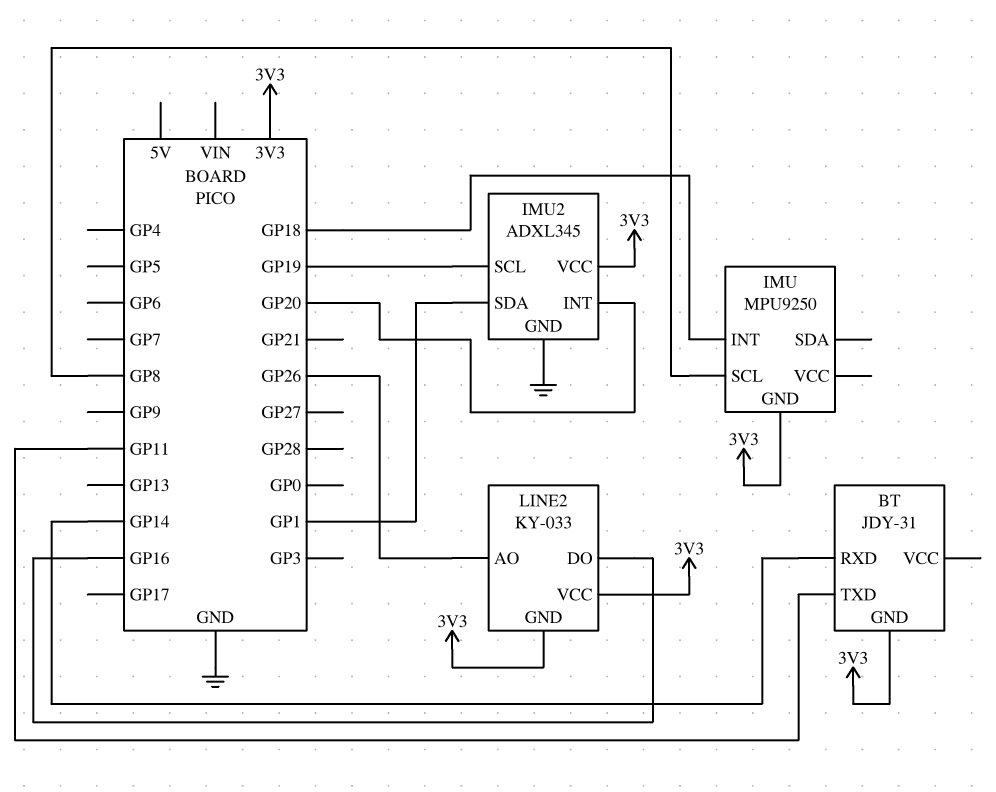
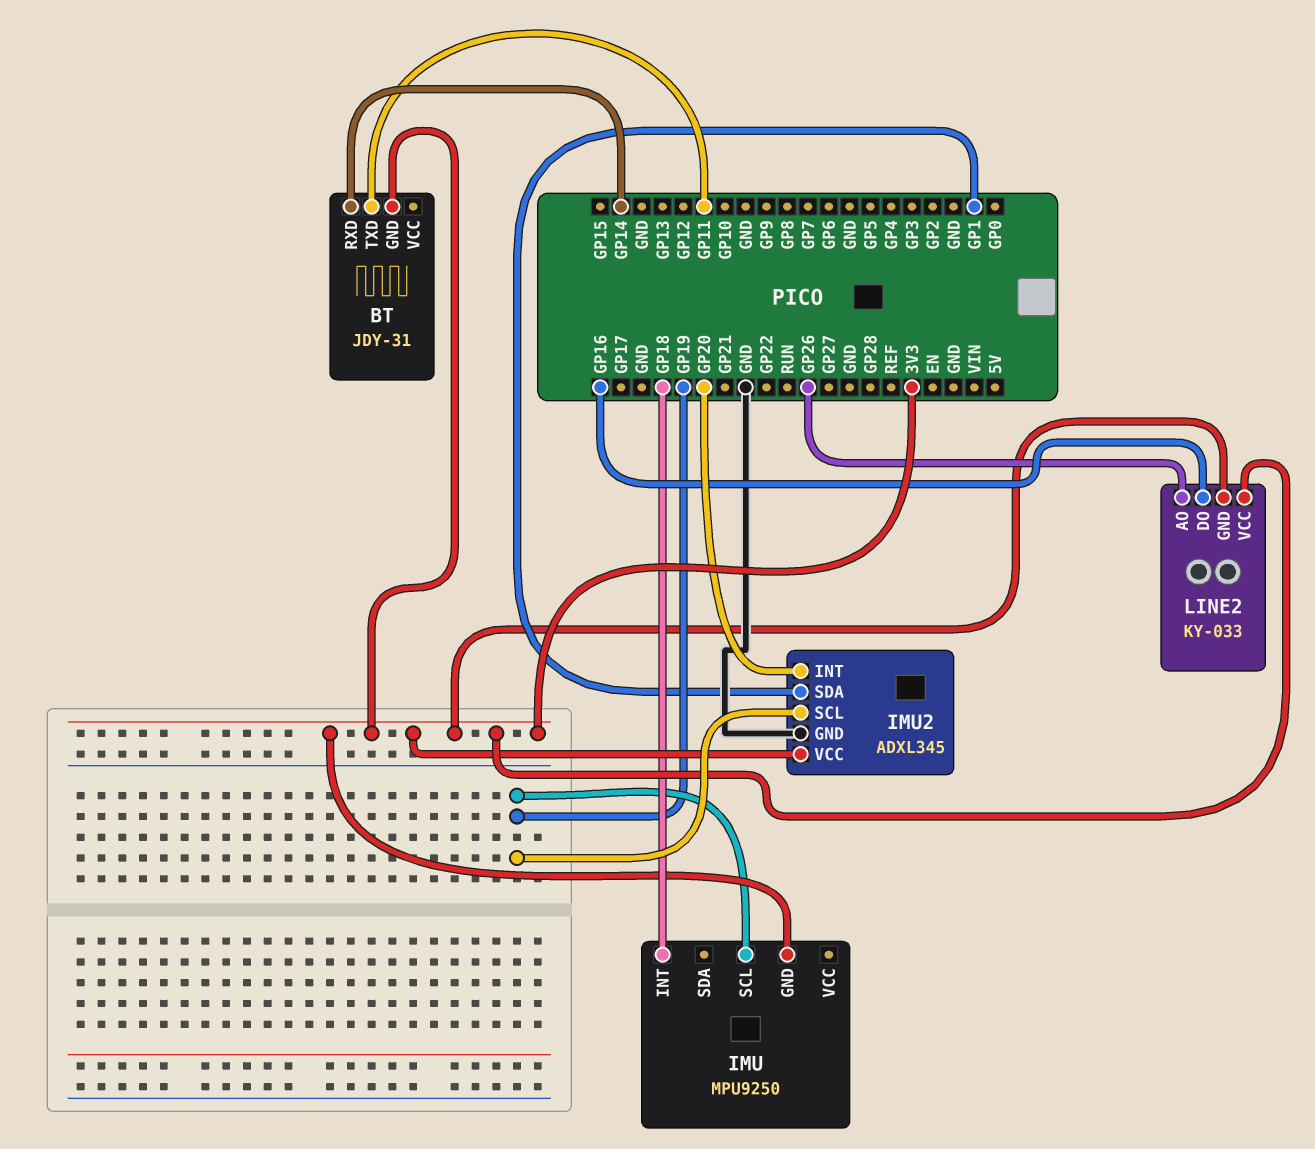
IMU pin SCL: GP8 -> GP19

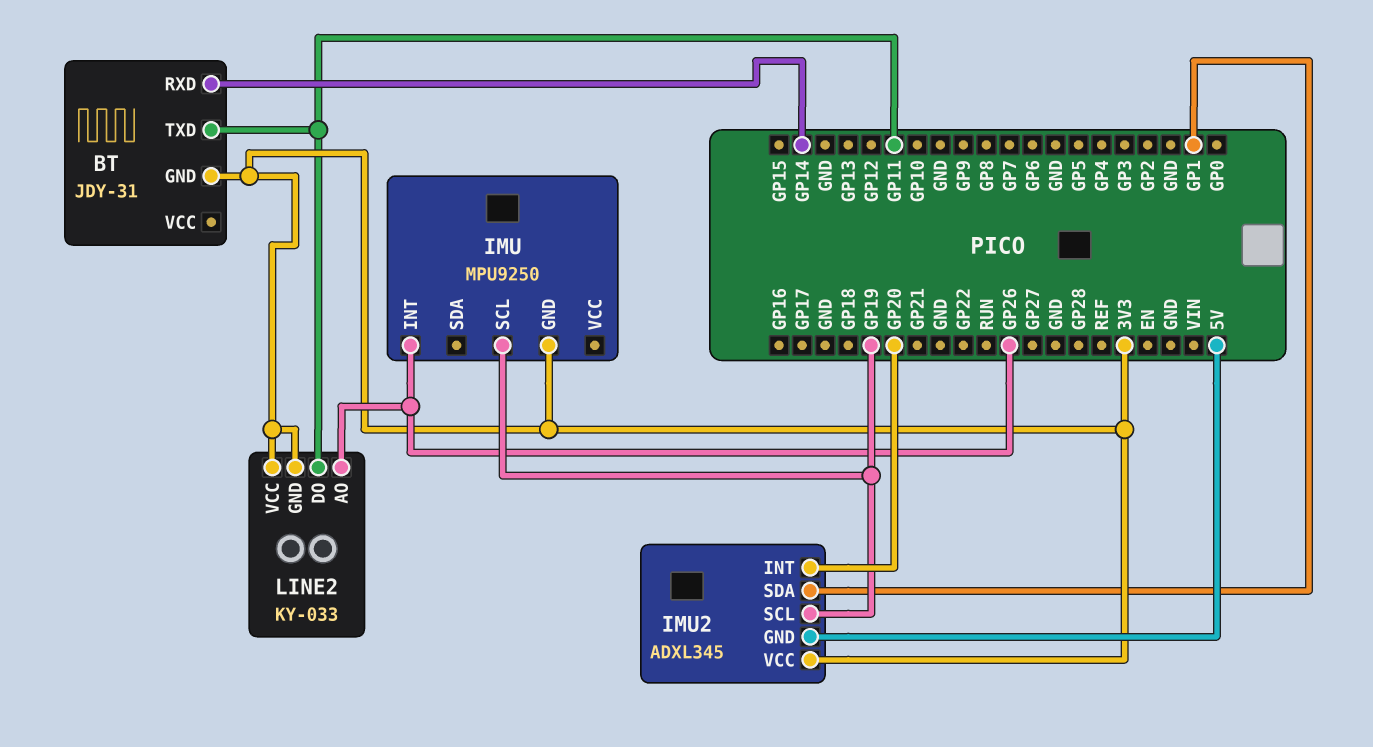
IMU pin INT: GP18 -> GP26
IMU2 pin GND: GND -> 5V
LINE2 pin DO: GP16 -> GP11

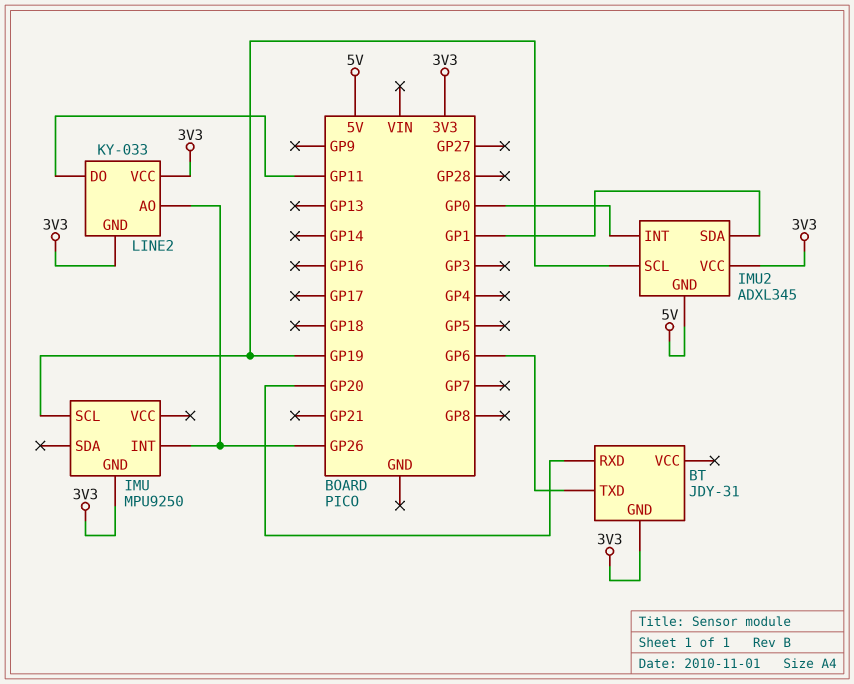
BT pin RXD: GP14 -> GP20
BT pin TXD: GP11 -> GP6
IMU2 pin INT: GP20 -> GP0

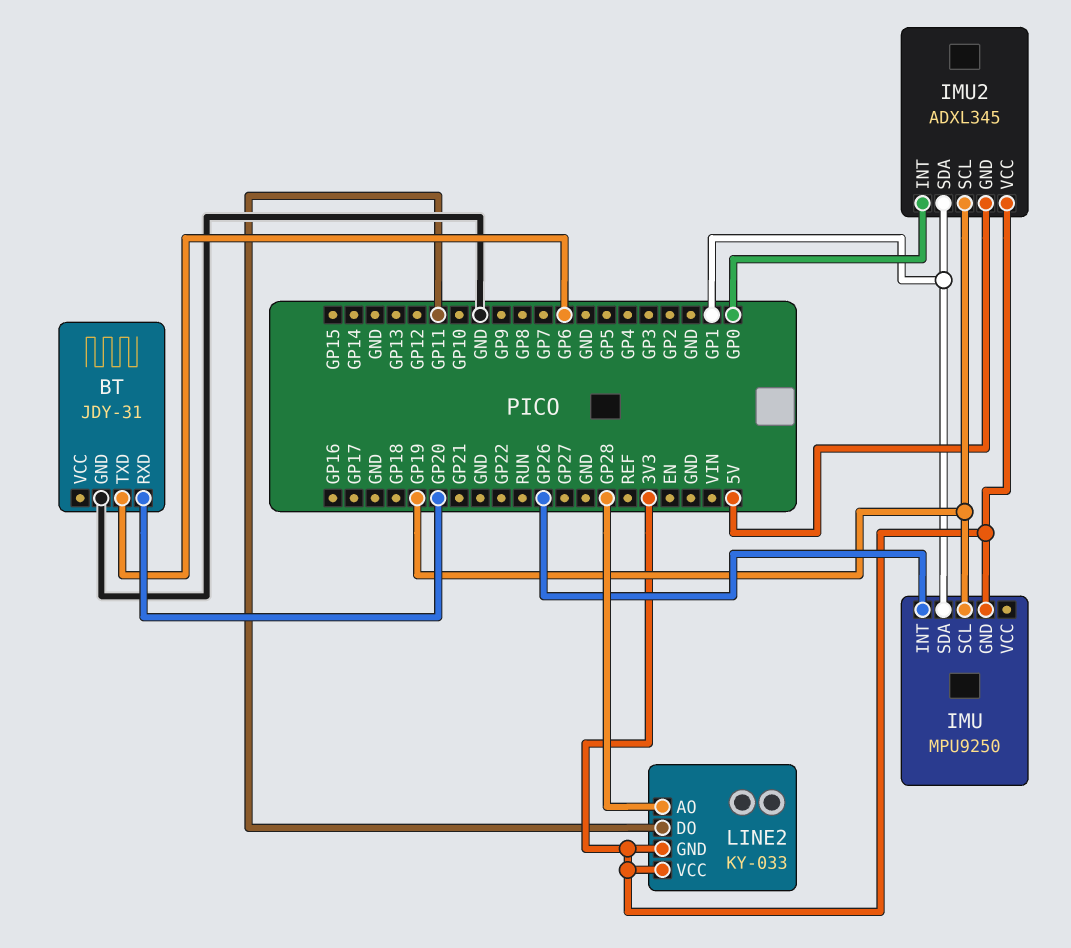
BT pin GND: 3V3 -> GND
IMU pin SDA: none -> GP1
LINE2 pin AO: GP26 -> GP28

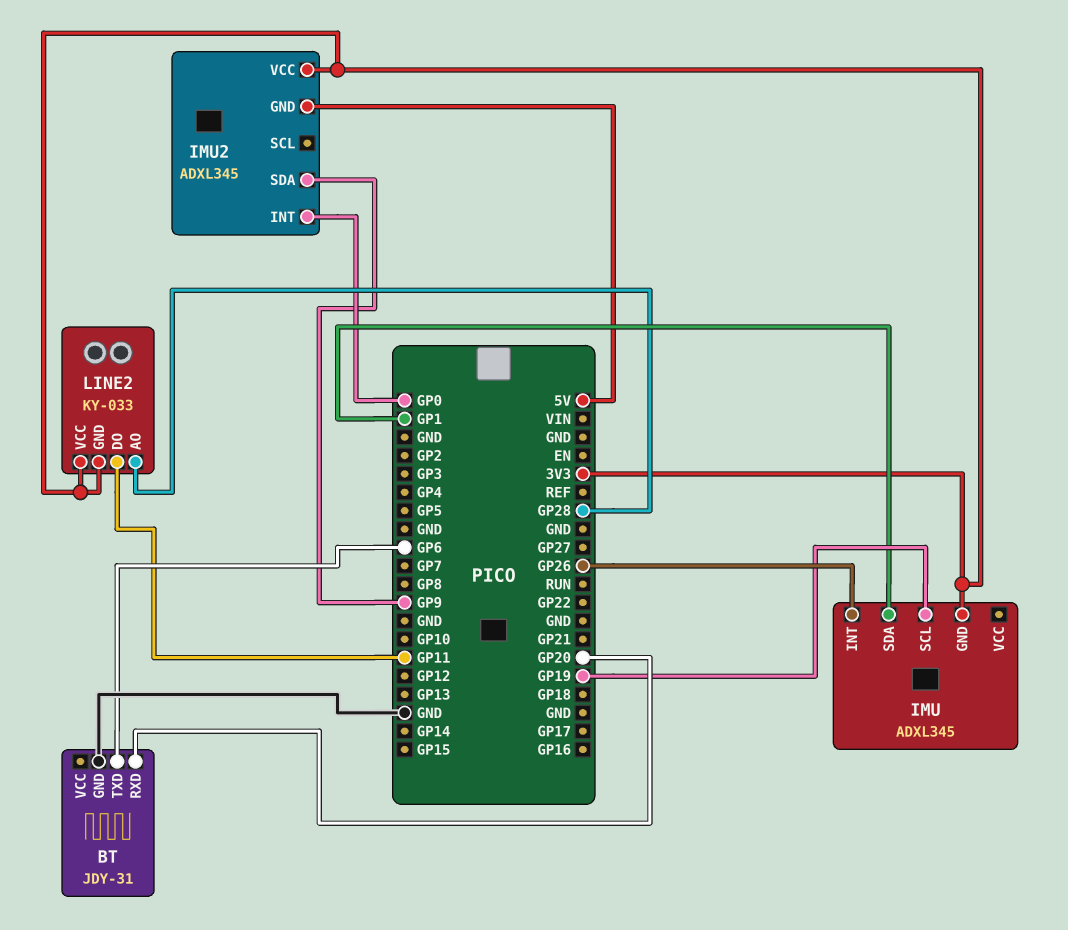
IMU: MPU9250 -> ADXL345
IMU2 pin SCL: GP19 -> none
IMU2 pin SDA: GP1 -> GP9

